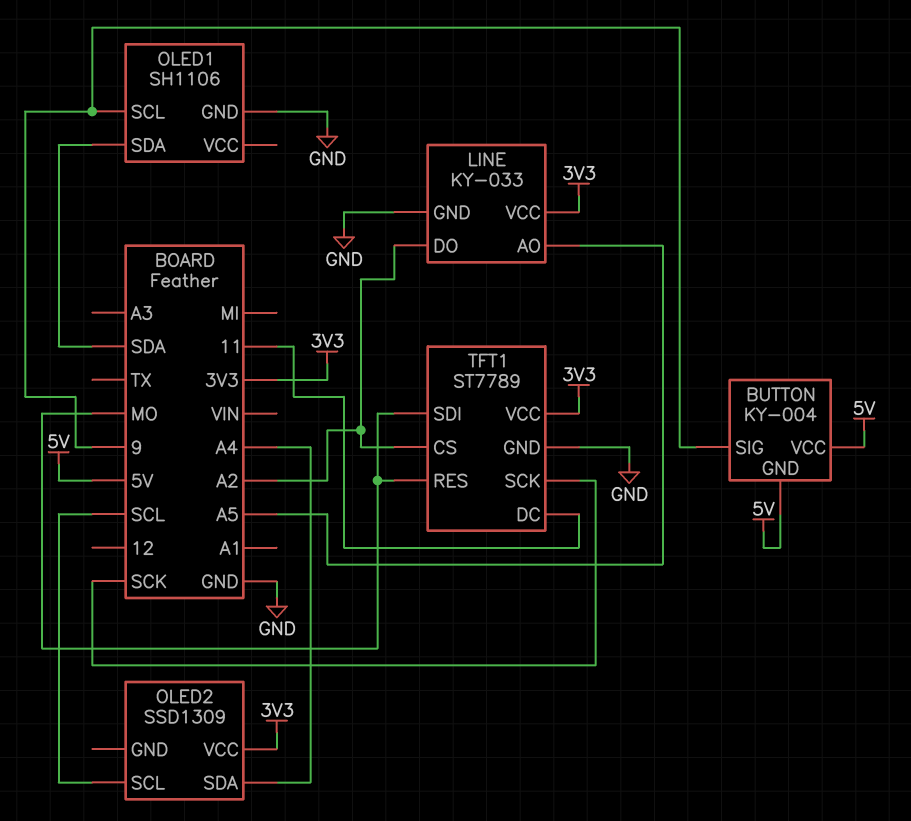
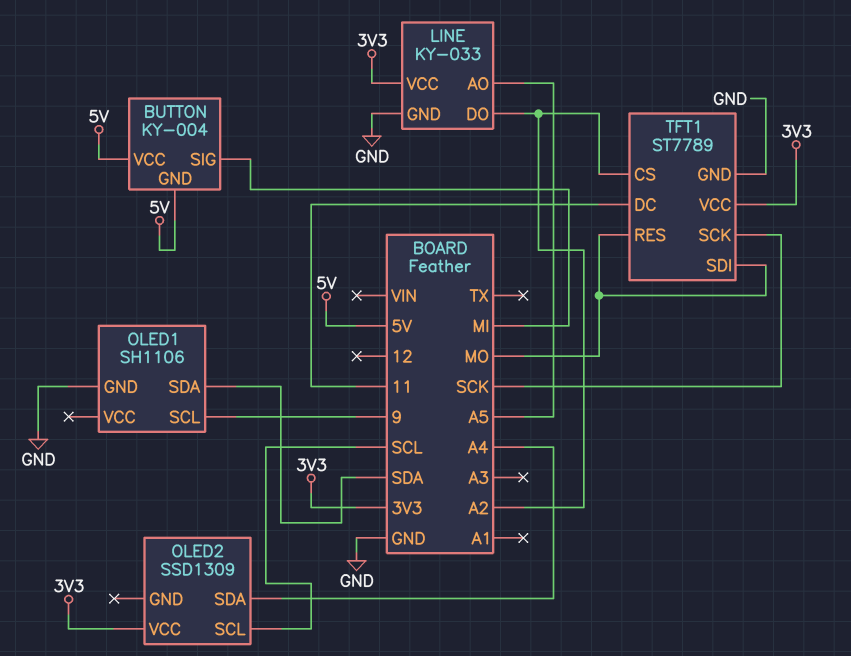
BUTTON pin SIG: 9 -> MI

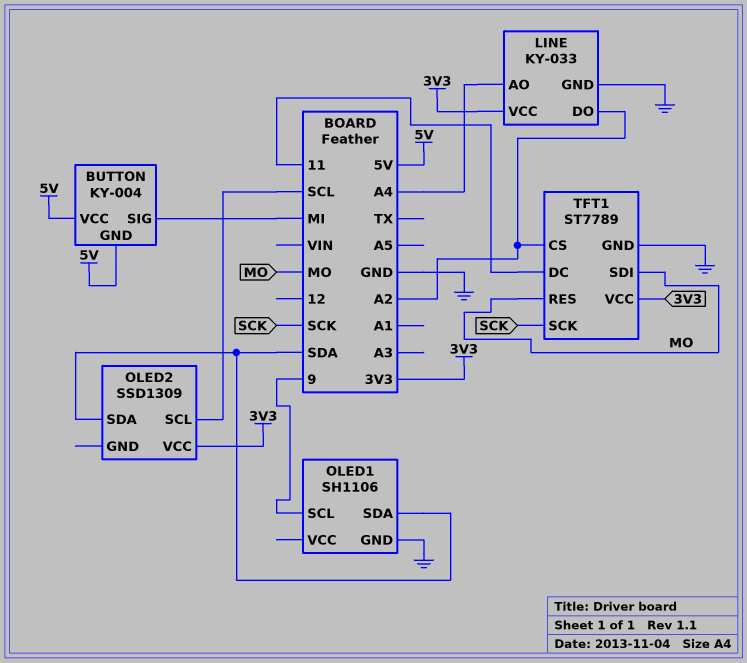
LINE pin AO: A5 -> A4
OLED2 pin SDA: A4 -> SDA

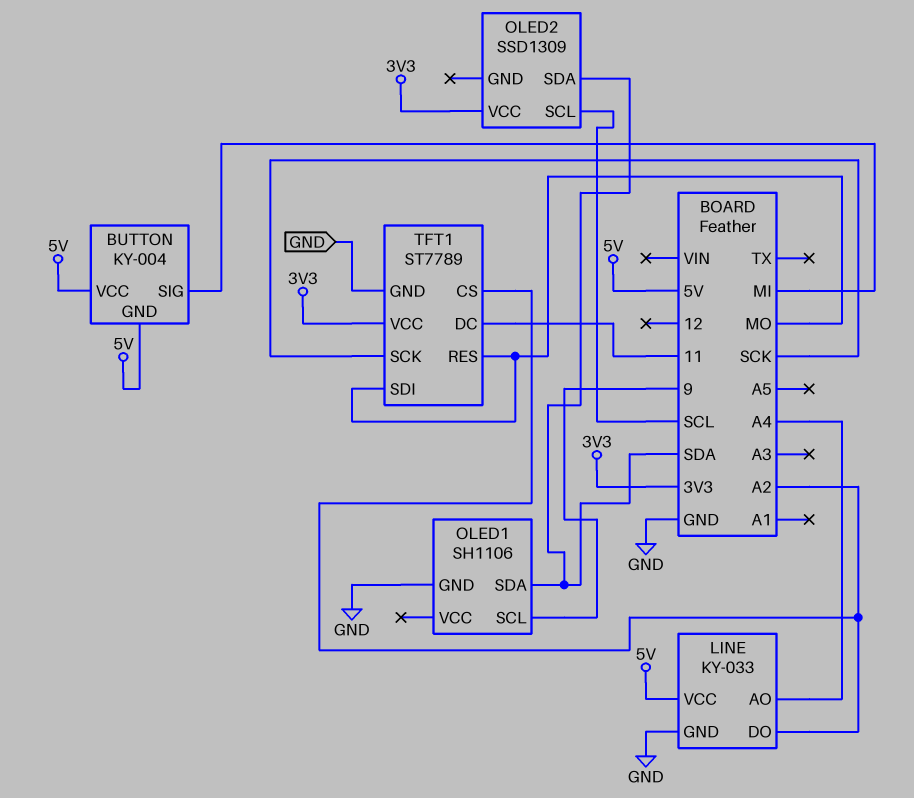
LINE pin VCC: 3V3 -> 5V

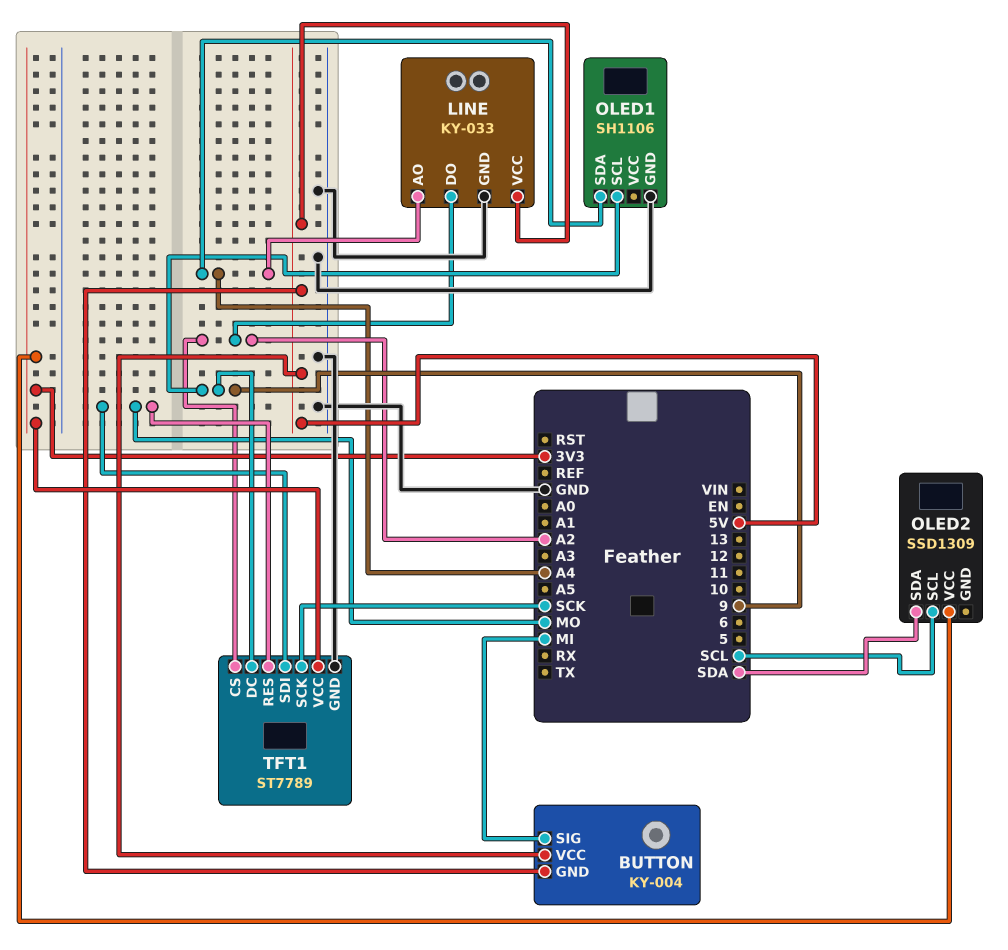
OLED1 pin SDA: SDA -> A4
TFT1 pin DC: 11 -> 9

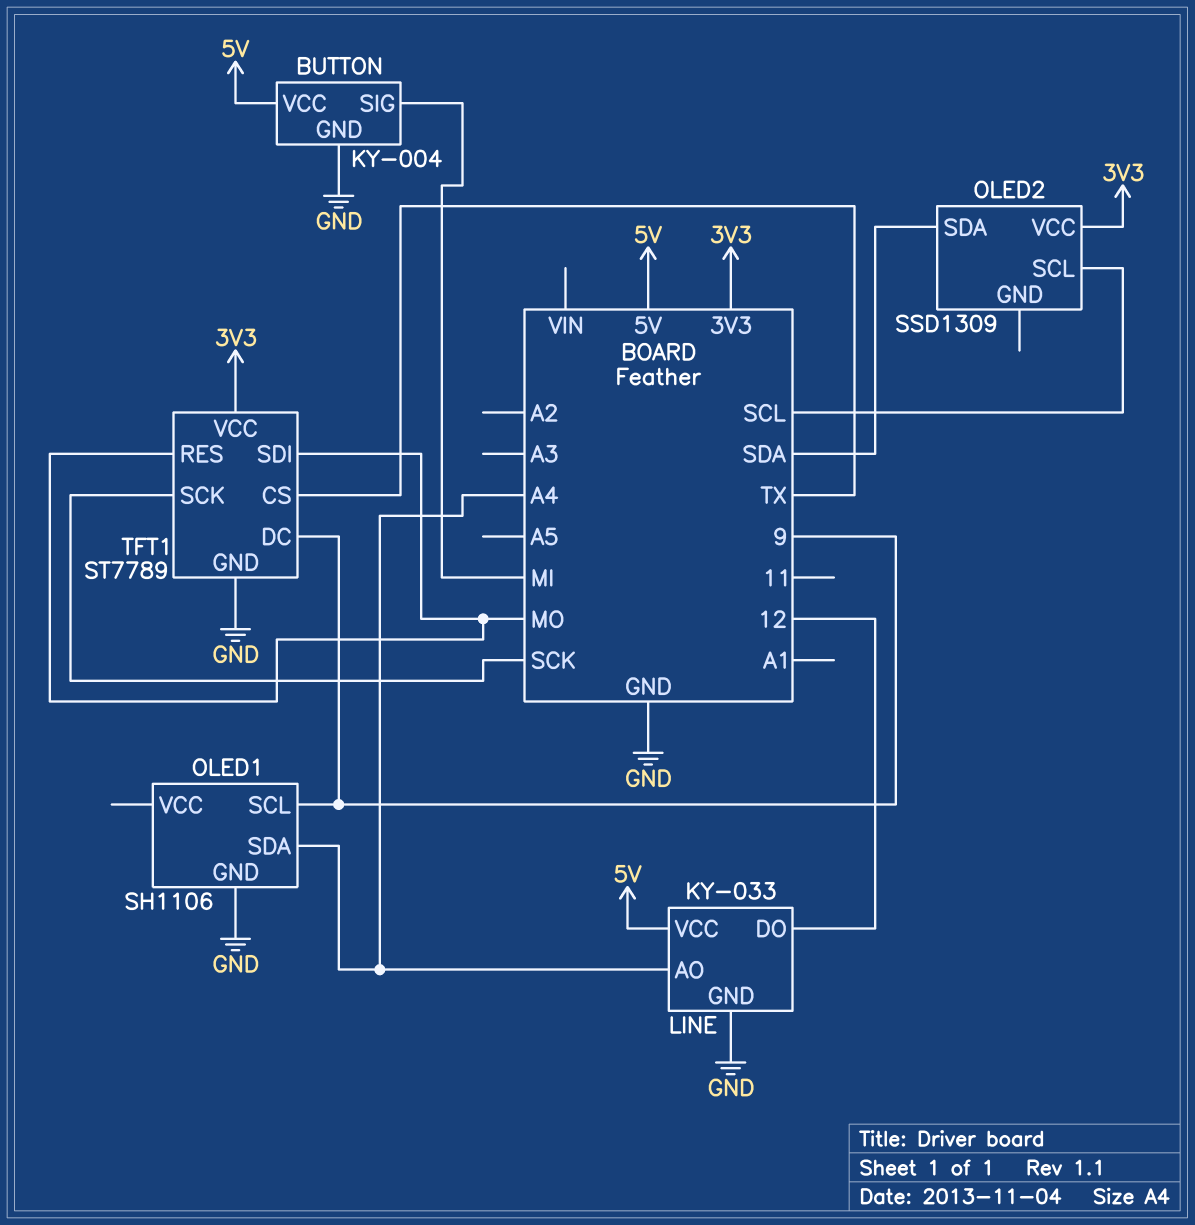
BUTTON pin GND: 5V -> GND
LINE pin DO: A2 -> 12
TFT1 pin CS: A2 -> TX

